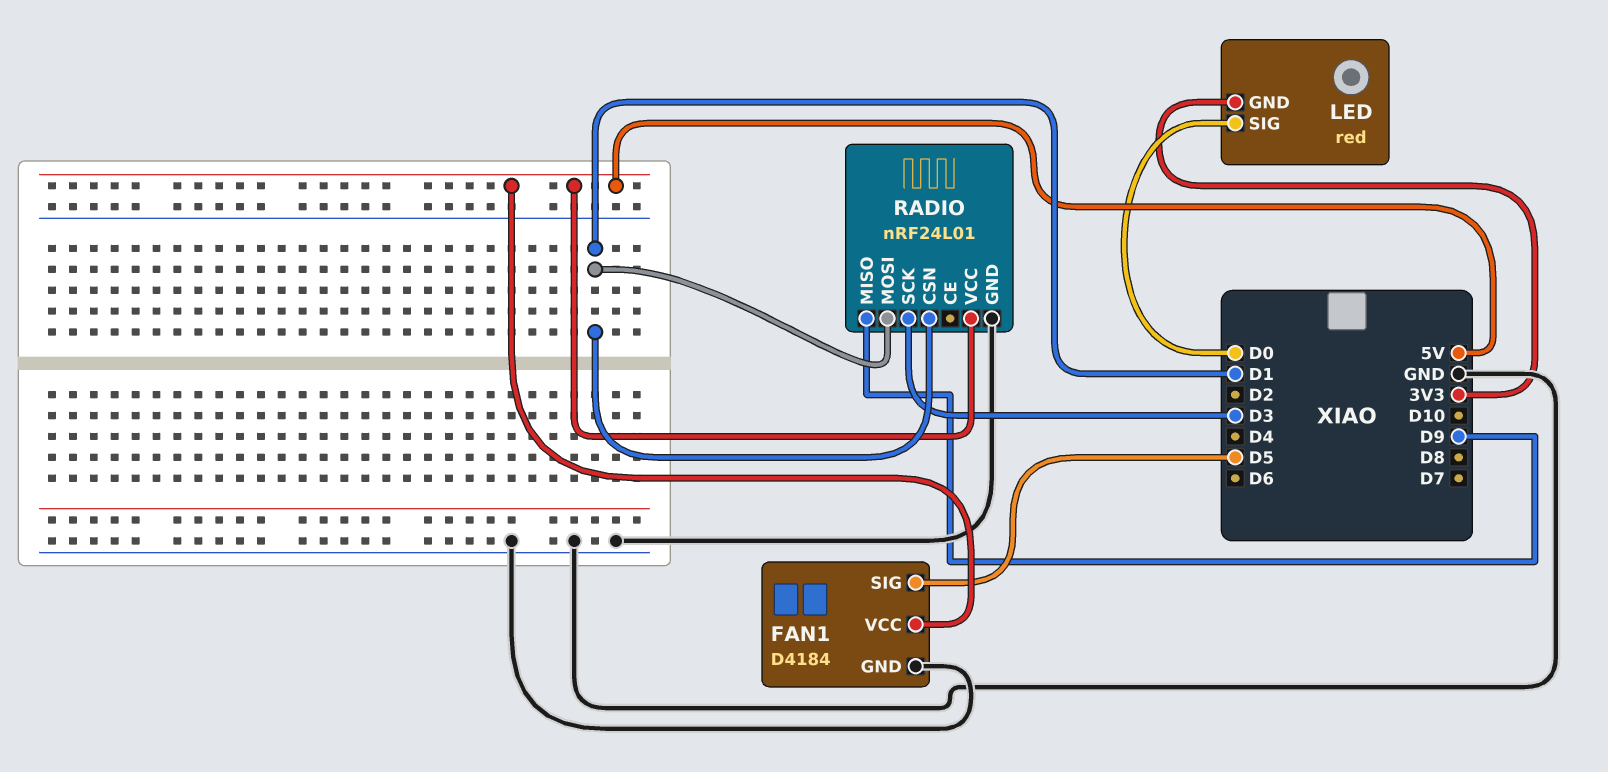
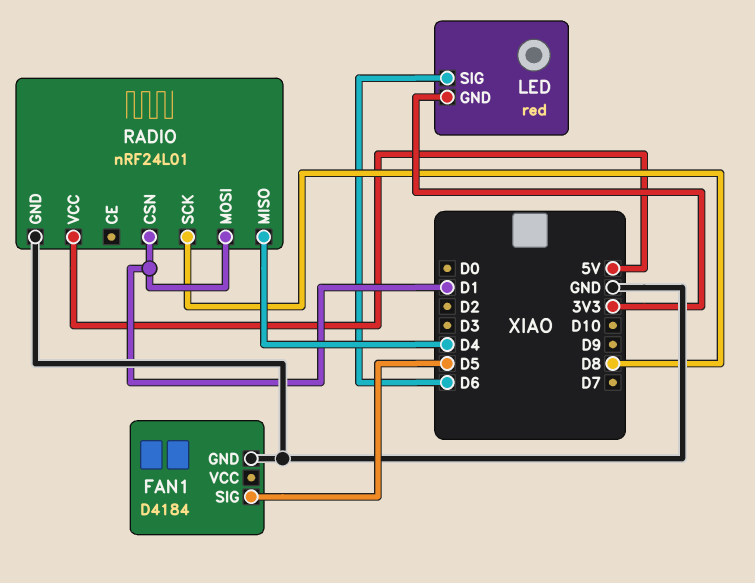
FAN1 pin VCC: 5V -> none
LED pin SIG: D0 -> D6
RADIO pin MISO: D9 -> D4
RADIO pin SCK: D3 -> D8

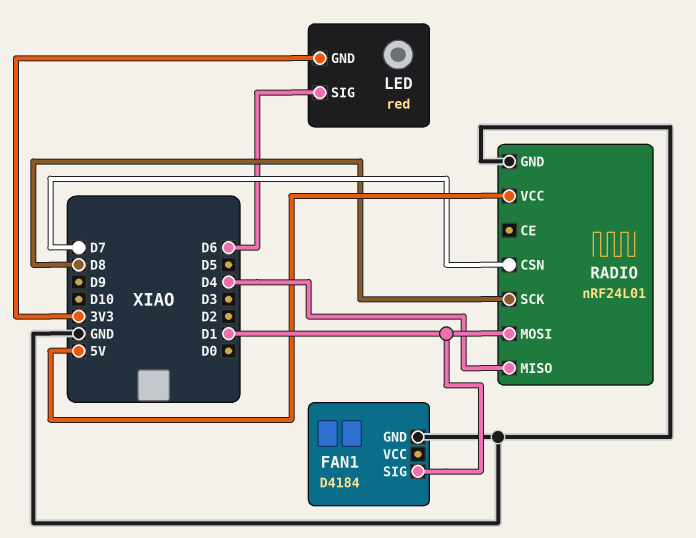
FAN1 pin SIG: D5 -> D1
RADIO pin CSN: D1 -> D7

